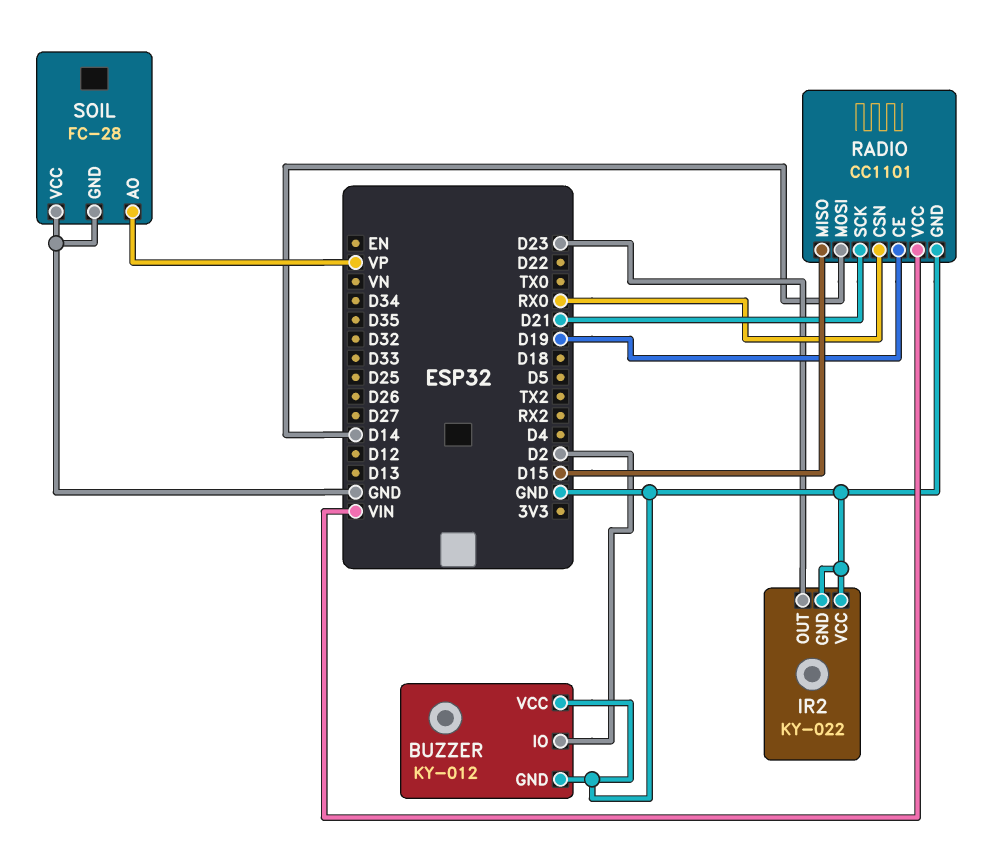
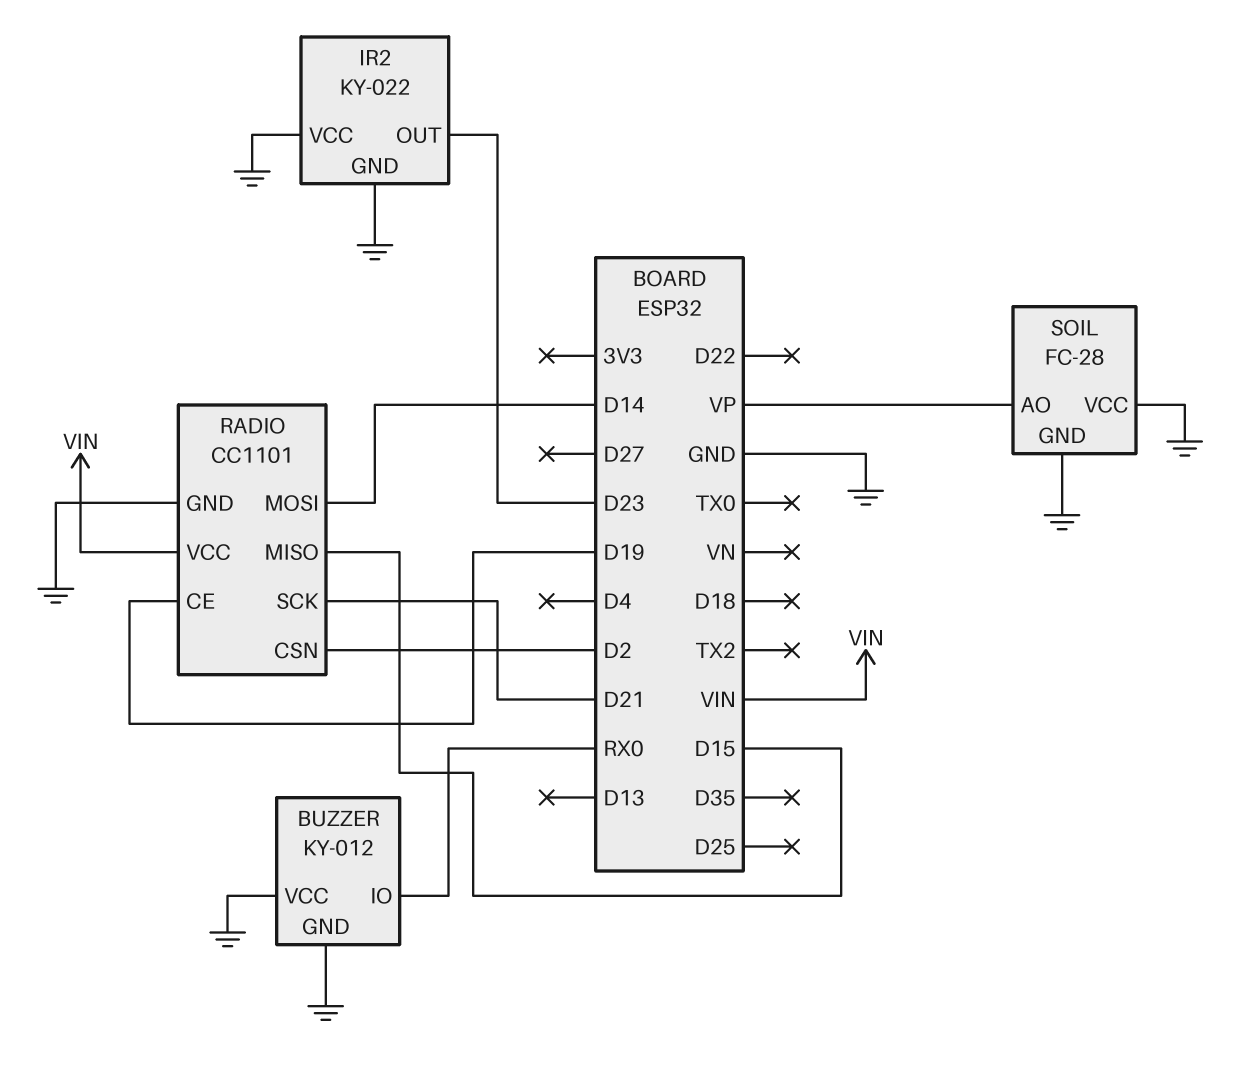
BUZZER pin IO: D2 -> RX0
RADIO pin CSN: RX0 -> D2

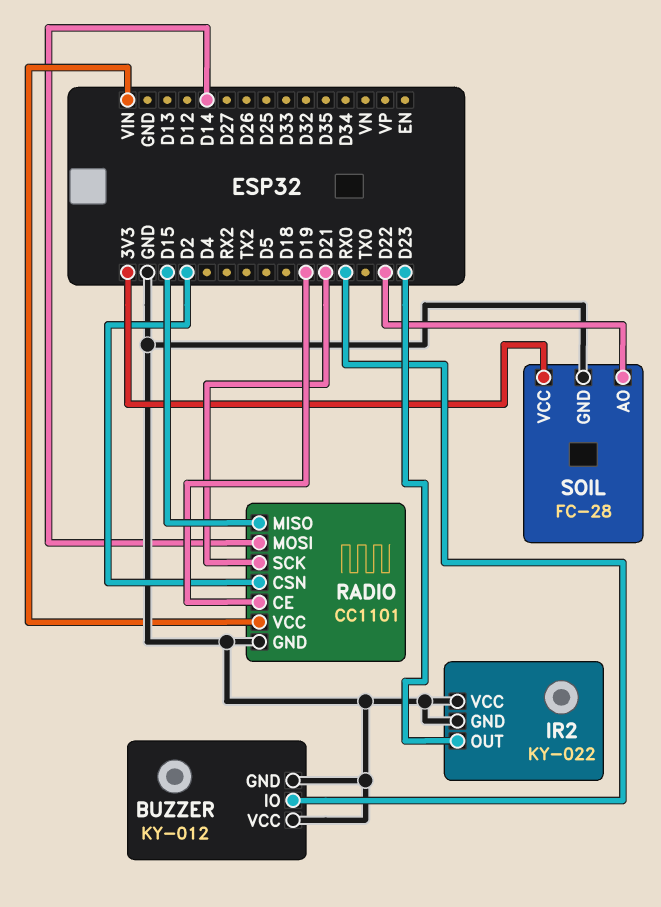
SOIL pin AO: VP -> D22
SOIL pin VCC: GND -> 3V3

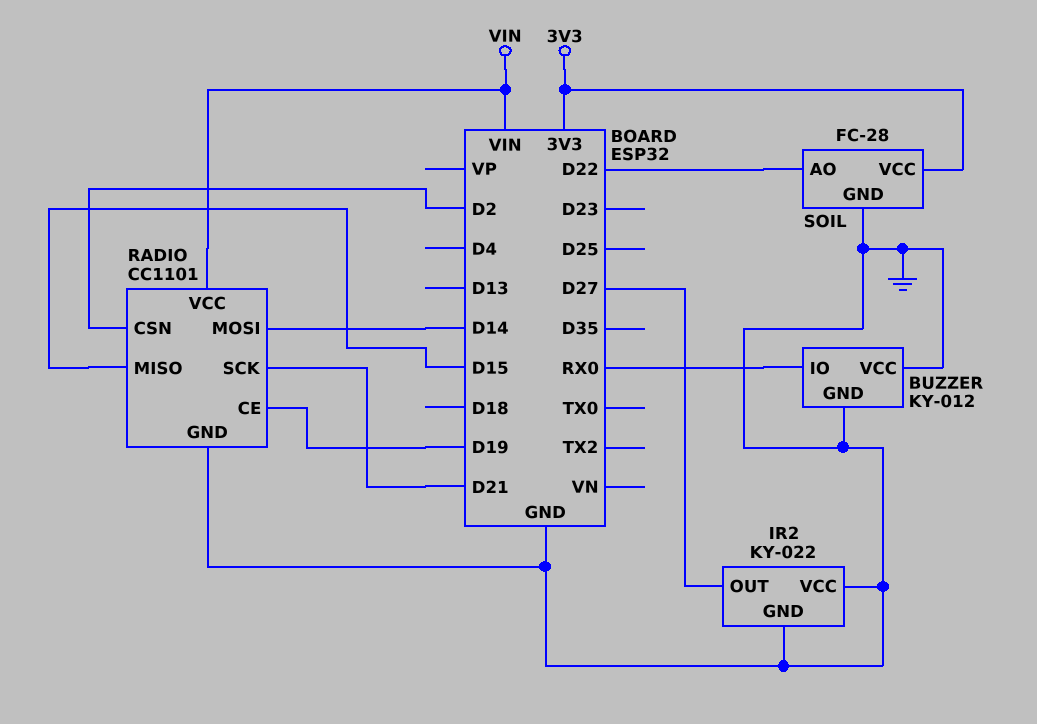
IR2 pin OUT: D23 -> D27

